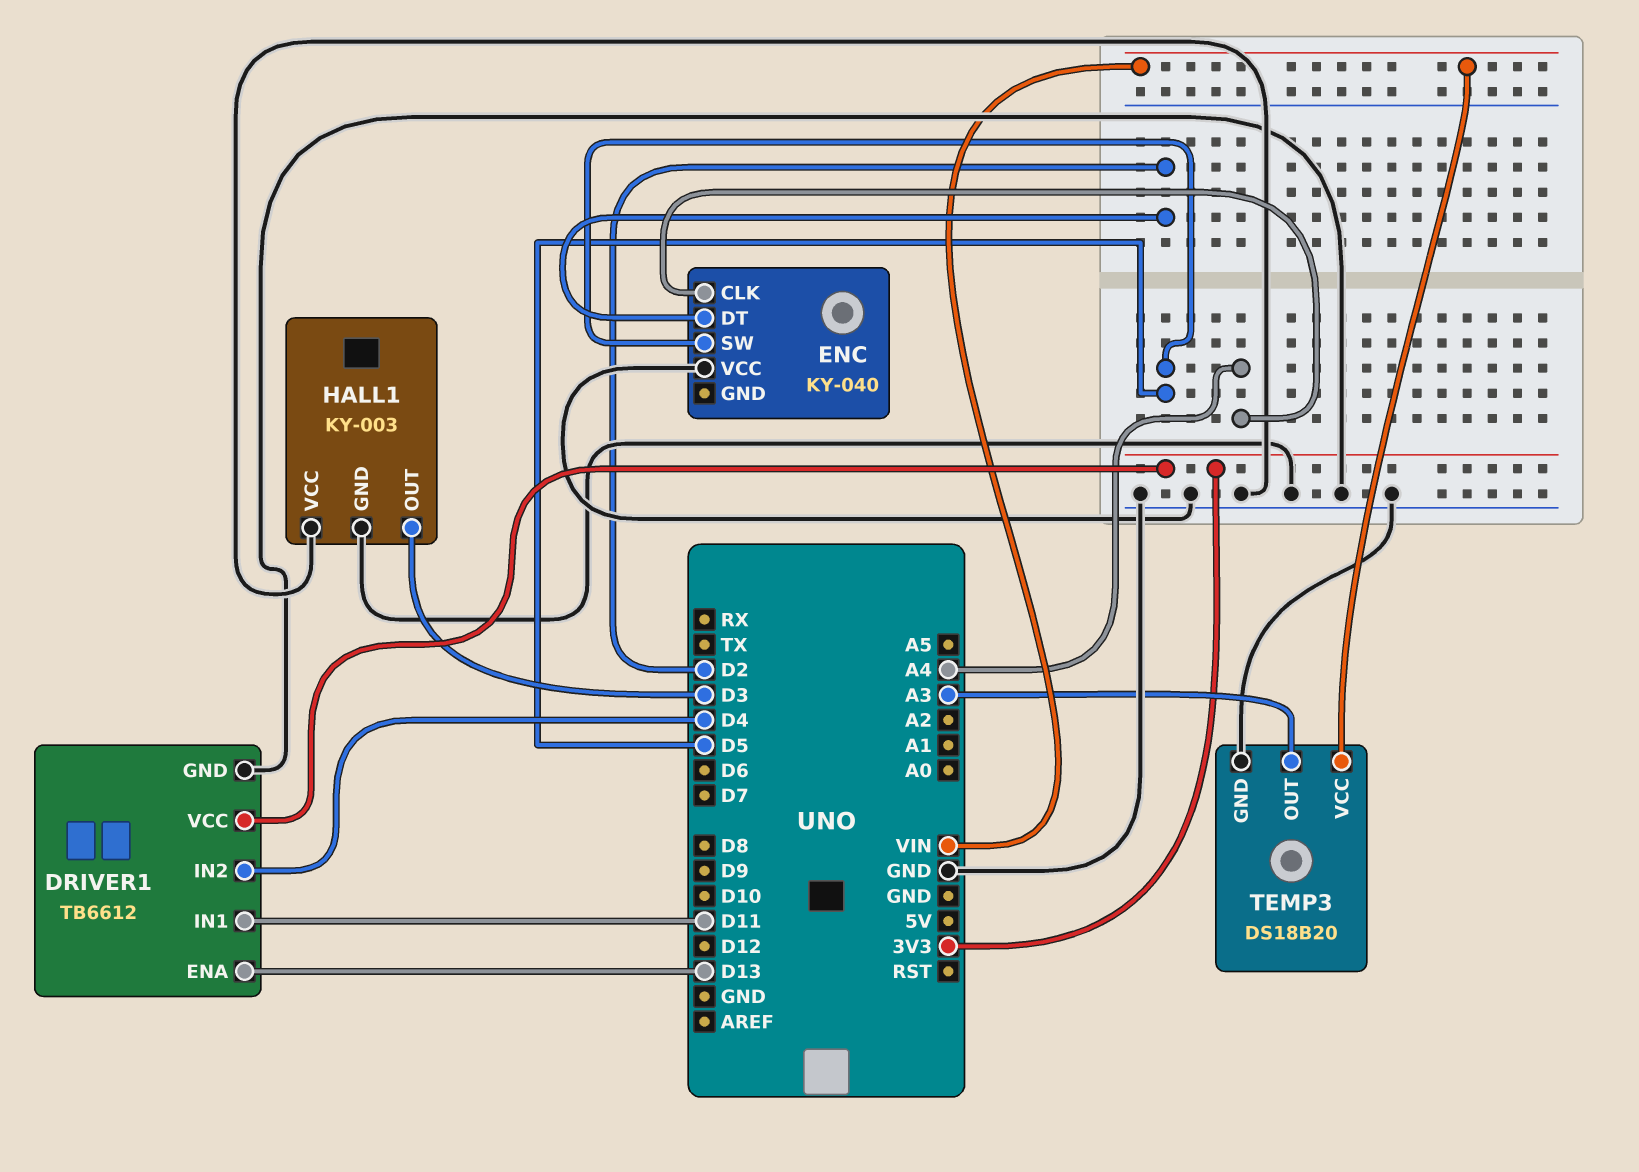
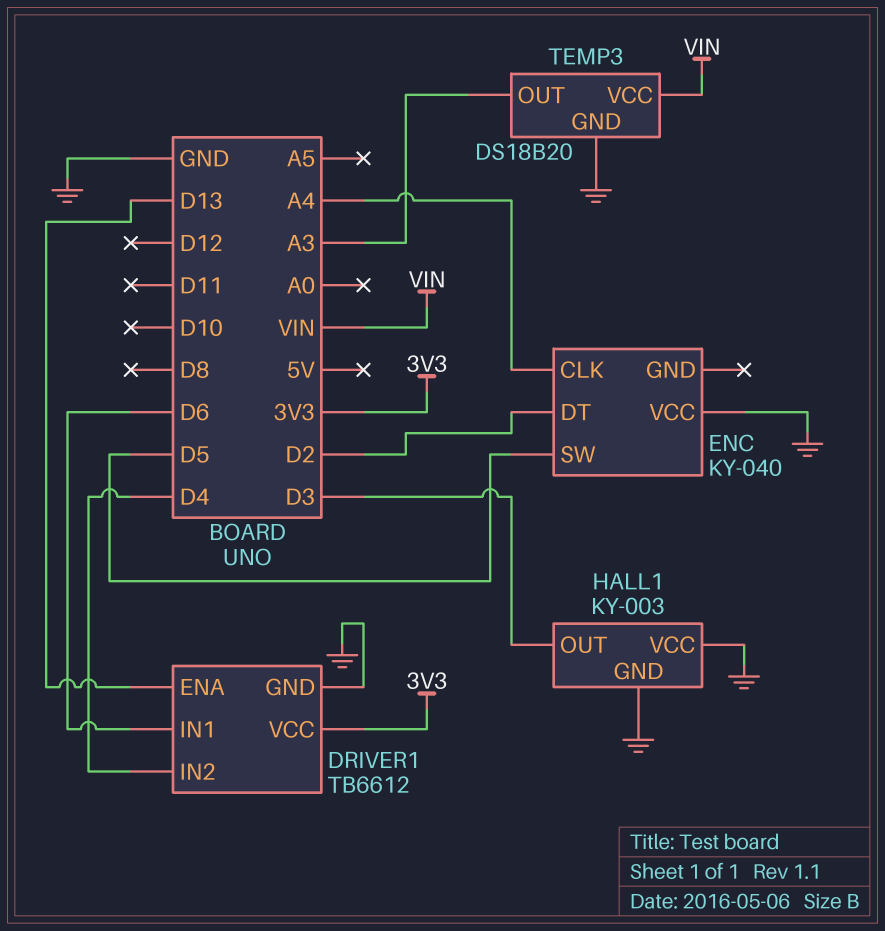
DRIVER1 pin IN1: D11 -> D6

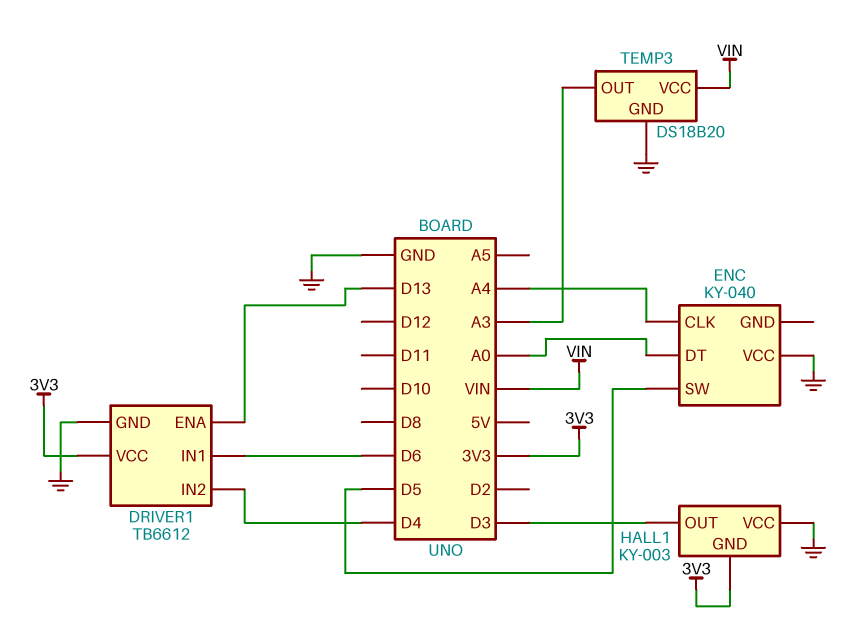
ENC pin DT: D2 -> A0
HALL1 pin GND: GND -> 3V3

